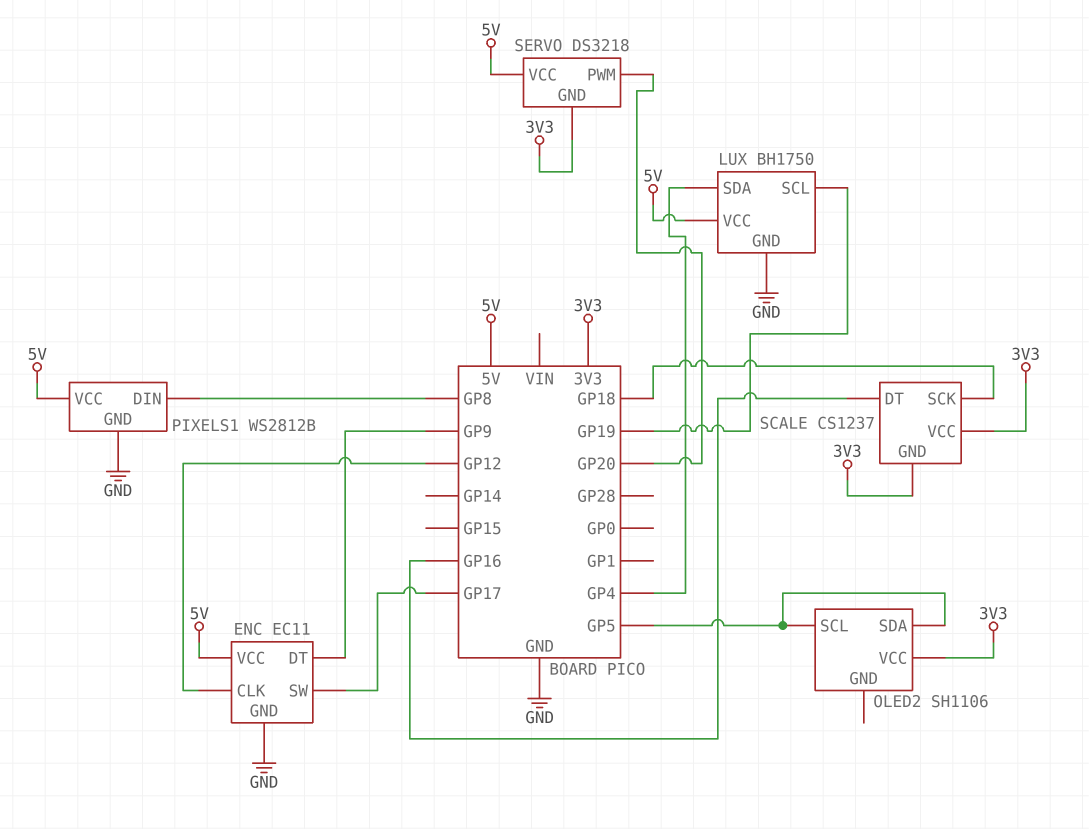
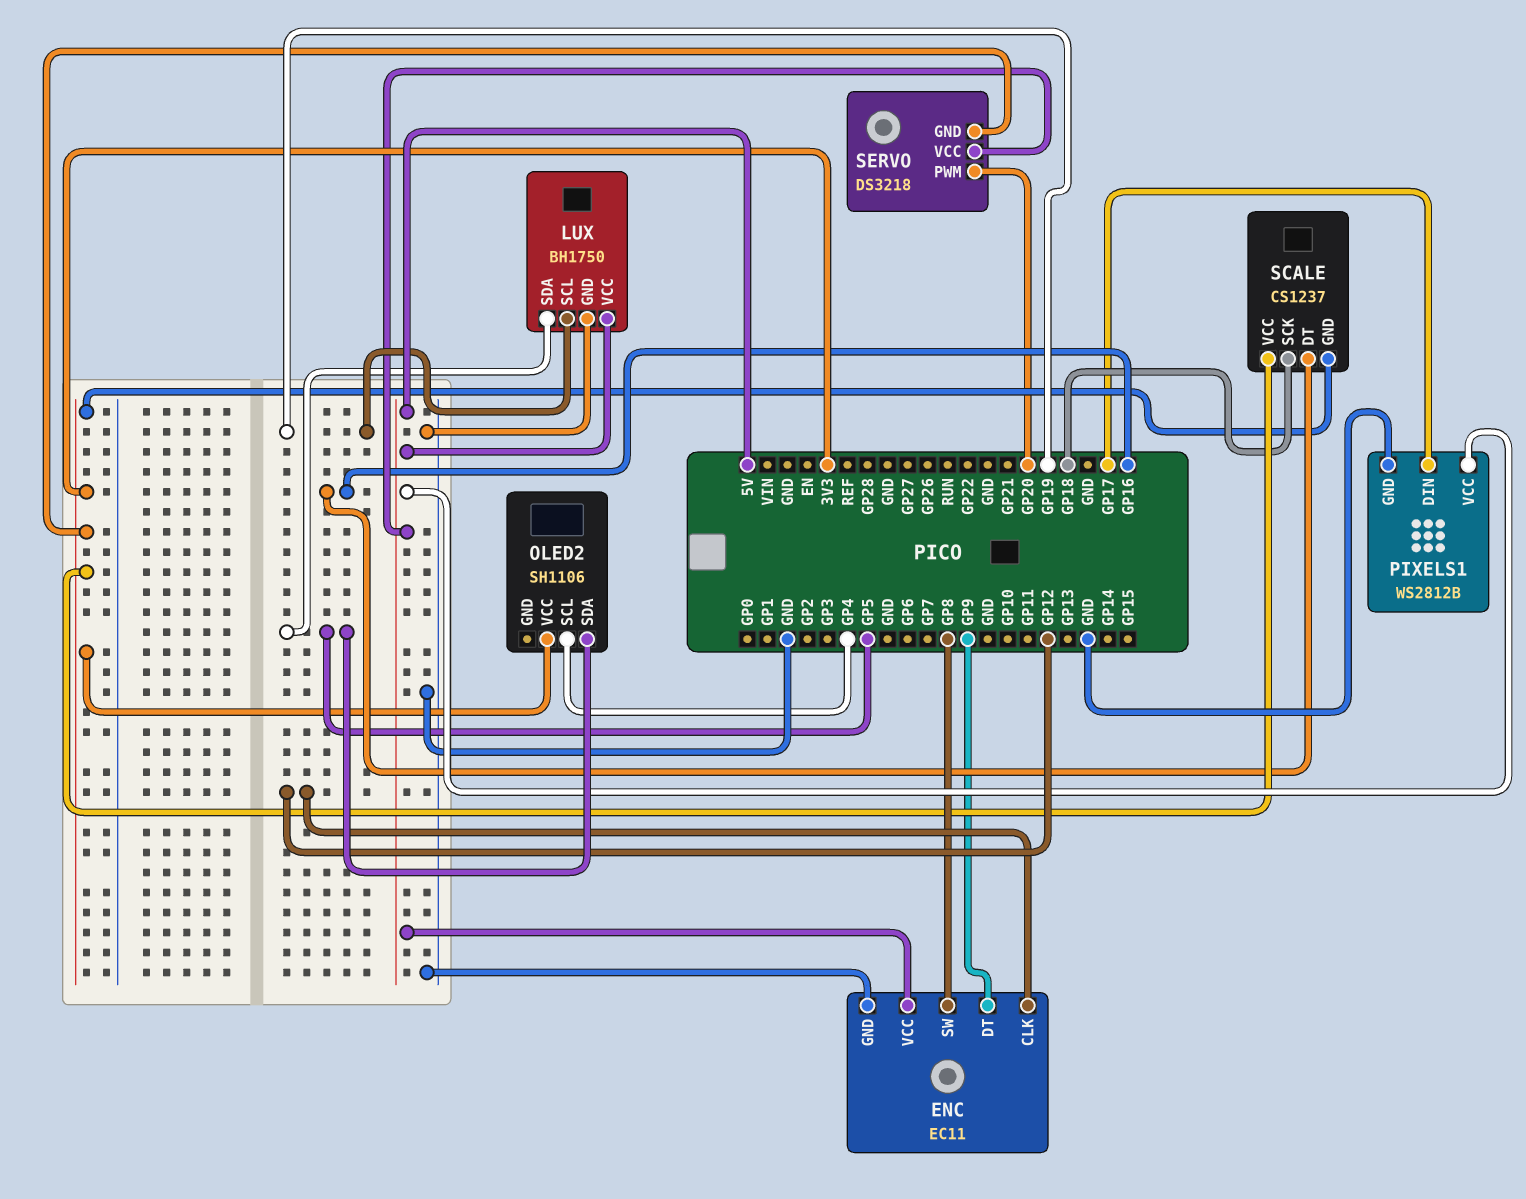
ENC pin SW: GP17 -> GP8
LUX pin SDA: GP4 -> GP5
OLED2 pin SCL: GP5 -> GP4
PIXELS1 pin DIN: GP8 -> GP17

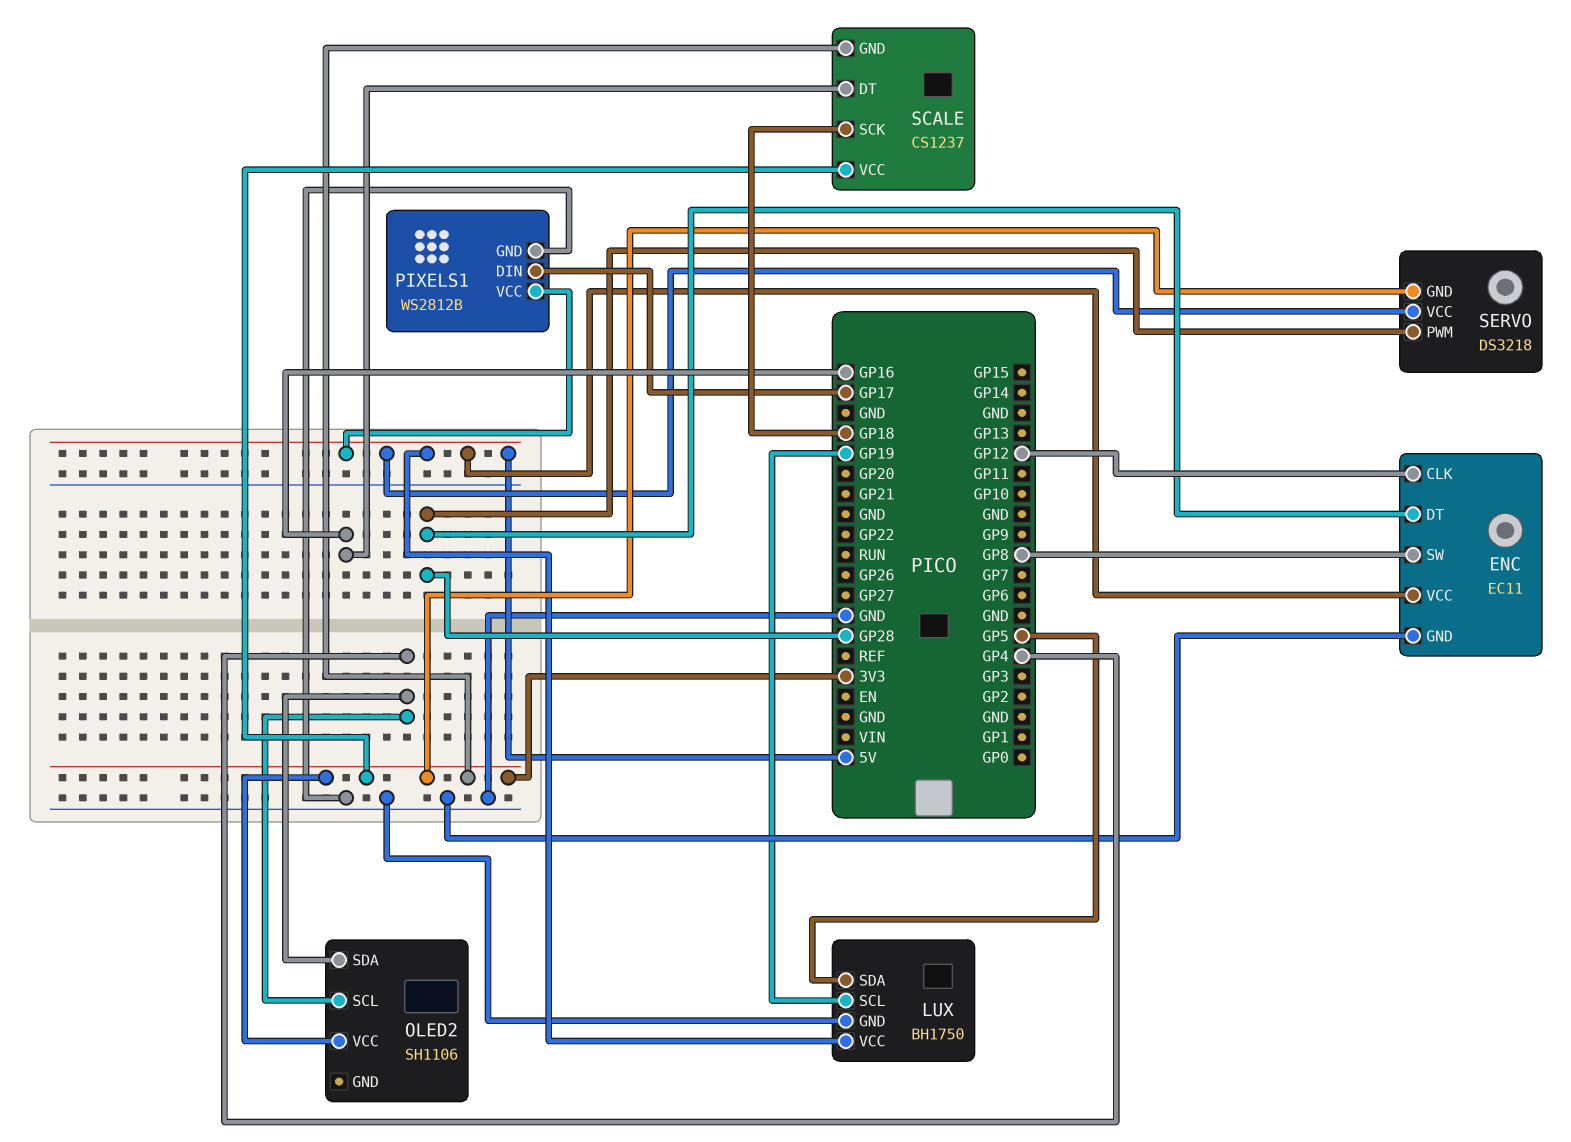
ENC pin DT: GP9 -> GP28
OLED2 pin SDA: GP5 -> GP4
SERVO pin PWM: GP20 -> GP28

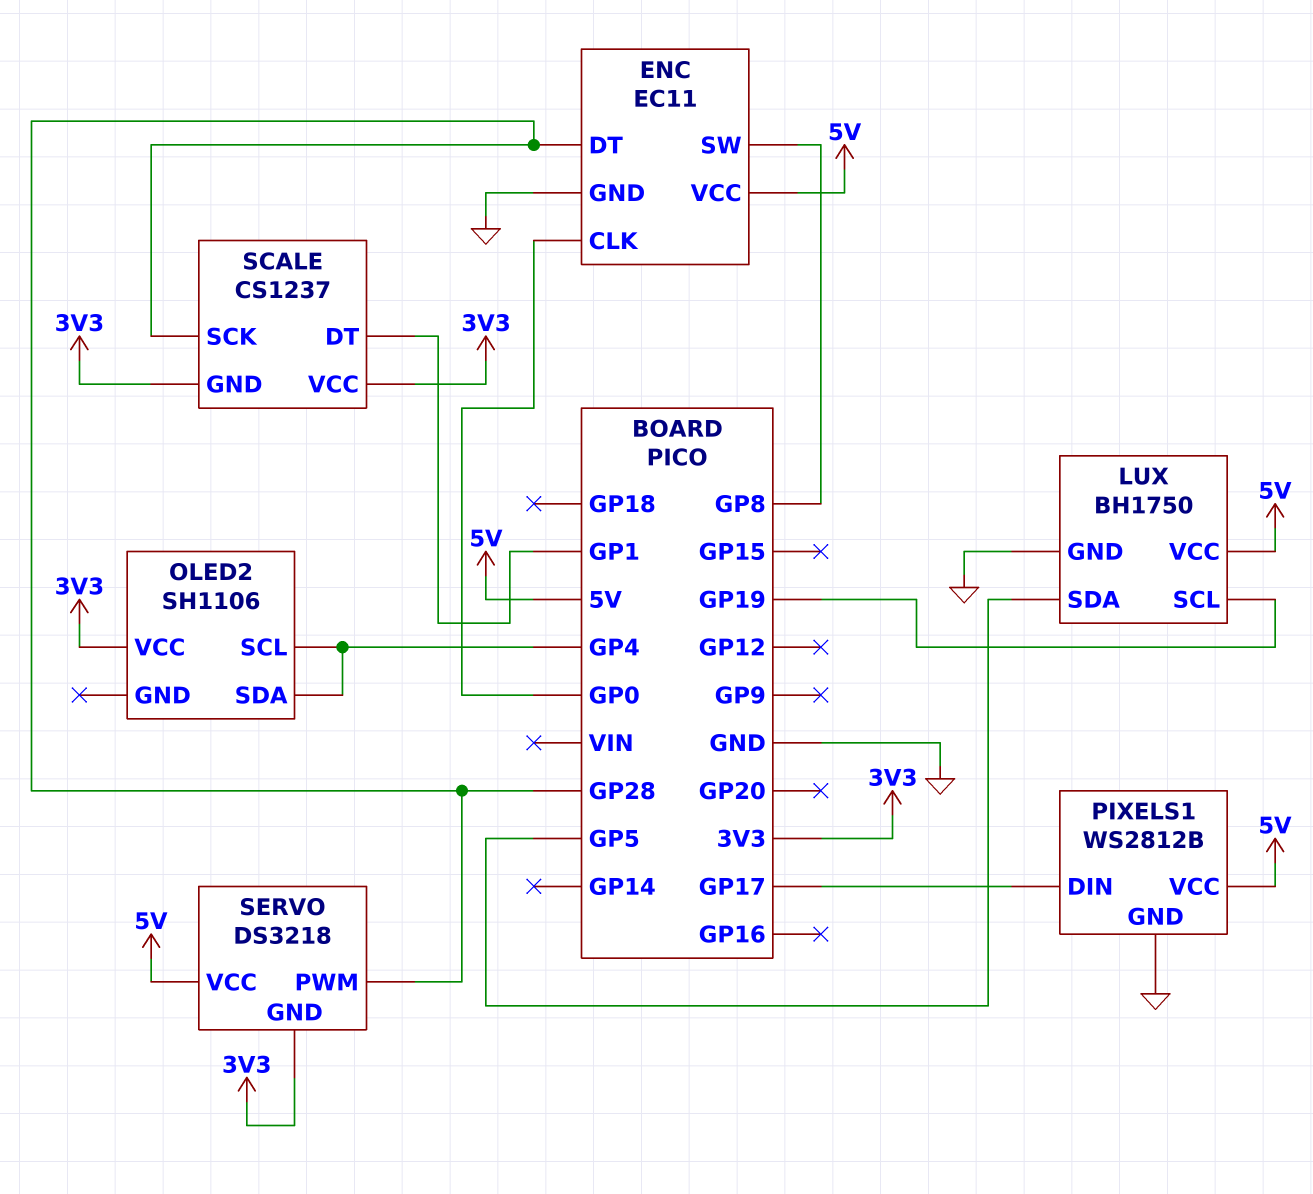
ENC pin CLK: GP12 -> GP0
SCALE pin DT: GP16 -> GP1
SCALE pin SCK: GP18 -> GP28

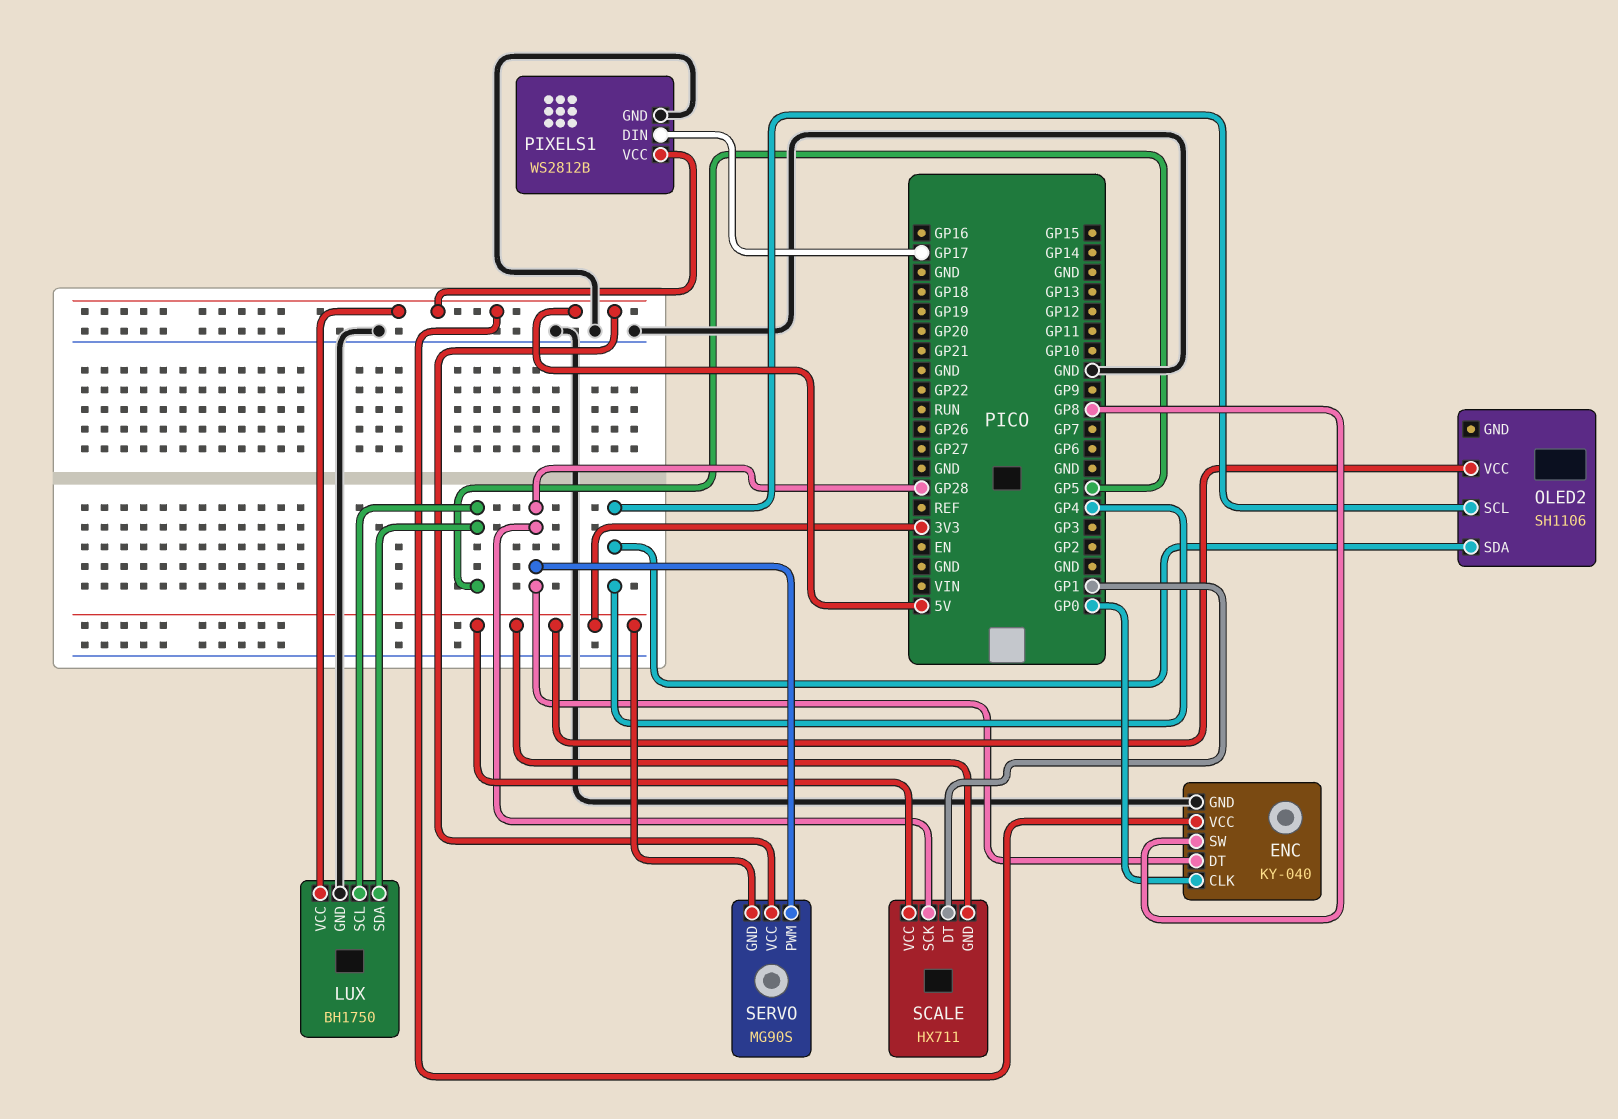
ENC: EC11 -> KY-040
LUX pin SCL: GP19 -> GP5
SCALE: CS1237 -> HX711
SERVO: DS3218 -> MG90S

